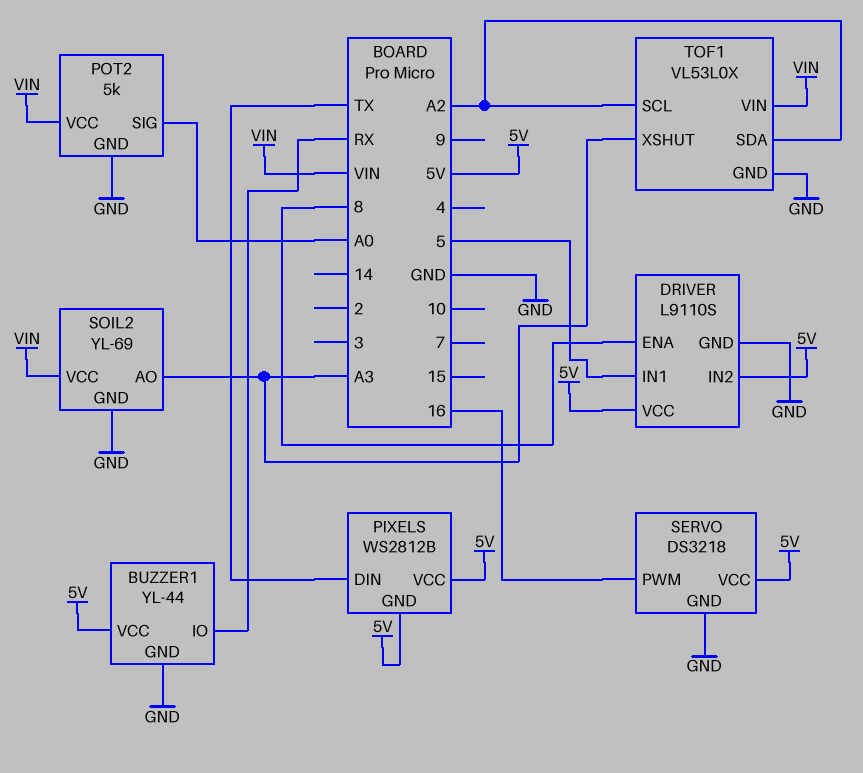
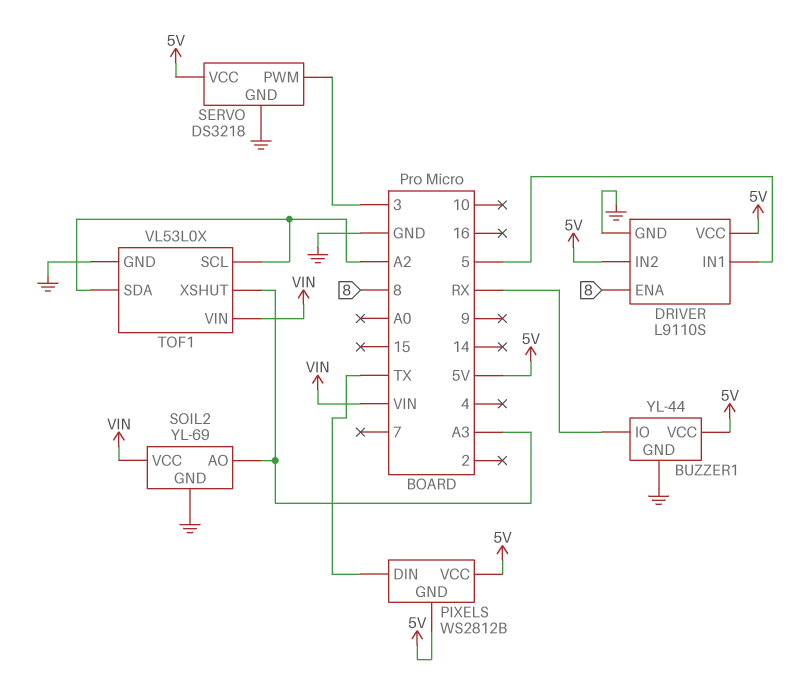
POT2: 5k -> none
POT2 pin GND: GND -> none
POT2 pin SIG: A0 -> none
POT2 pin VCC: VIN -> none
SERVO pin PWM: 16 -> 3

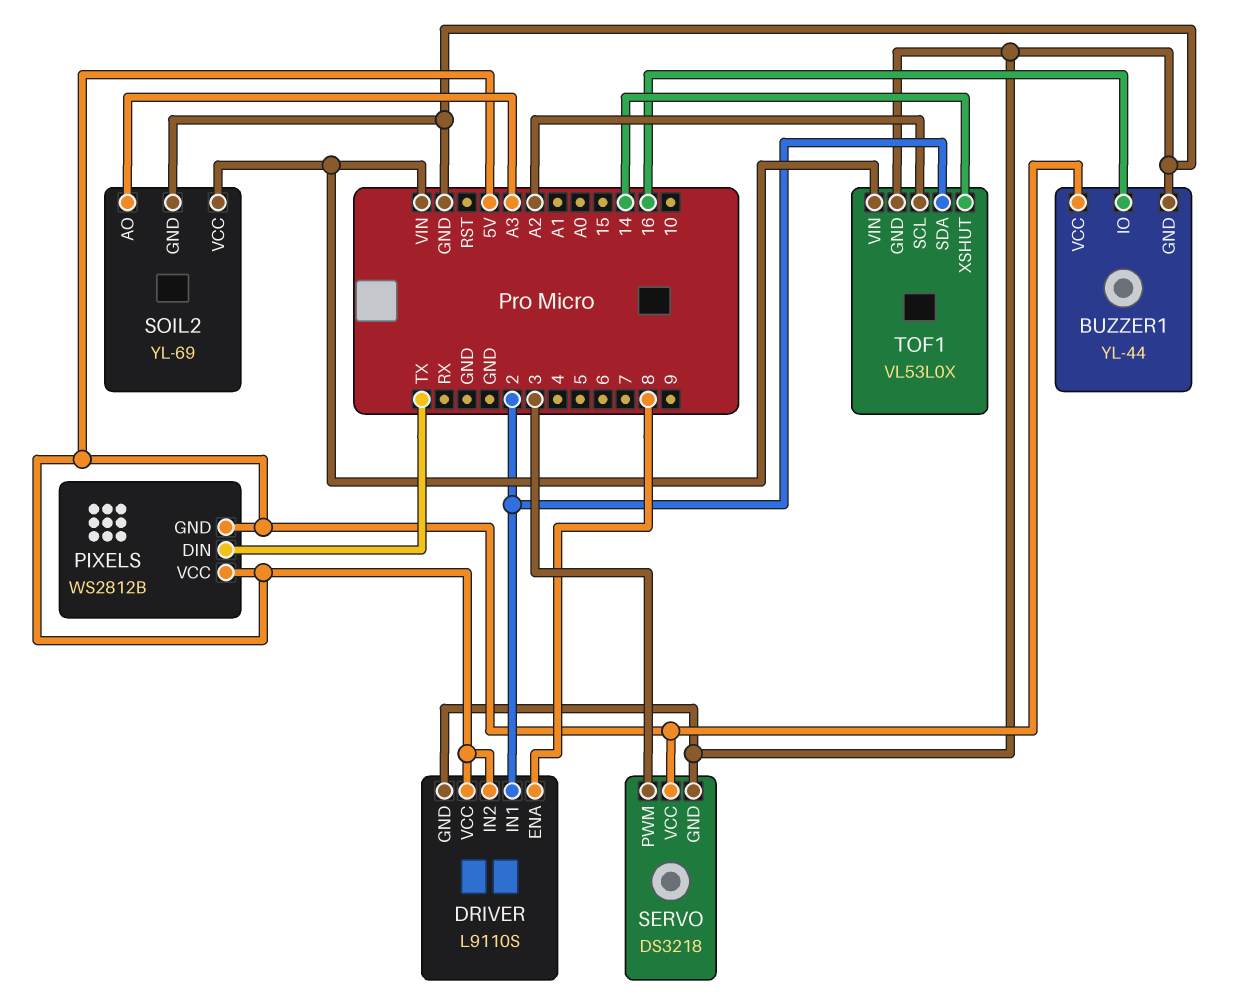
BUZZER1 pin IO: RX -> 16
DRIVER pin IN1: 5 -> 2
TOF1 pin SDA: A2 -> 2
TOF1 pin XSHUT: A3 -> 14

